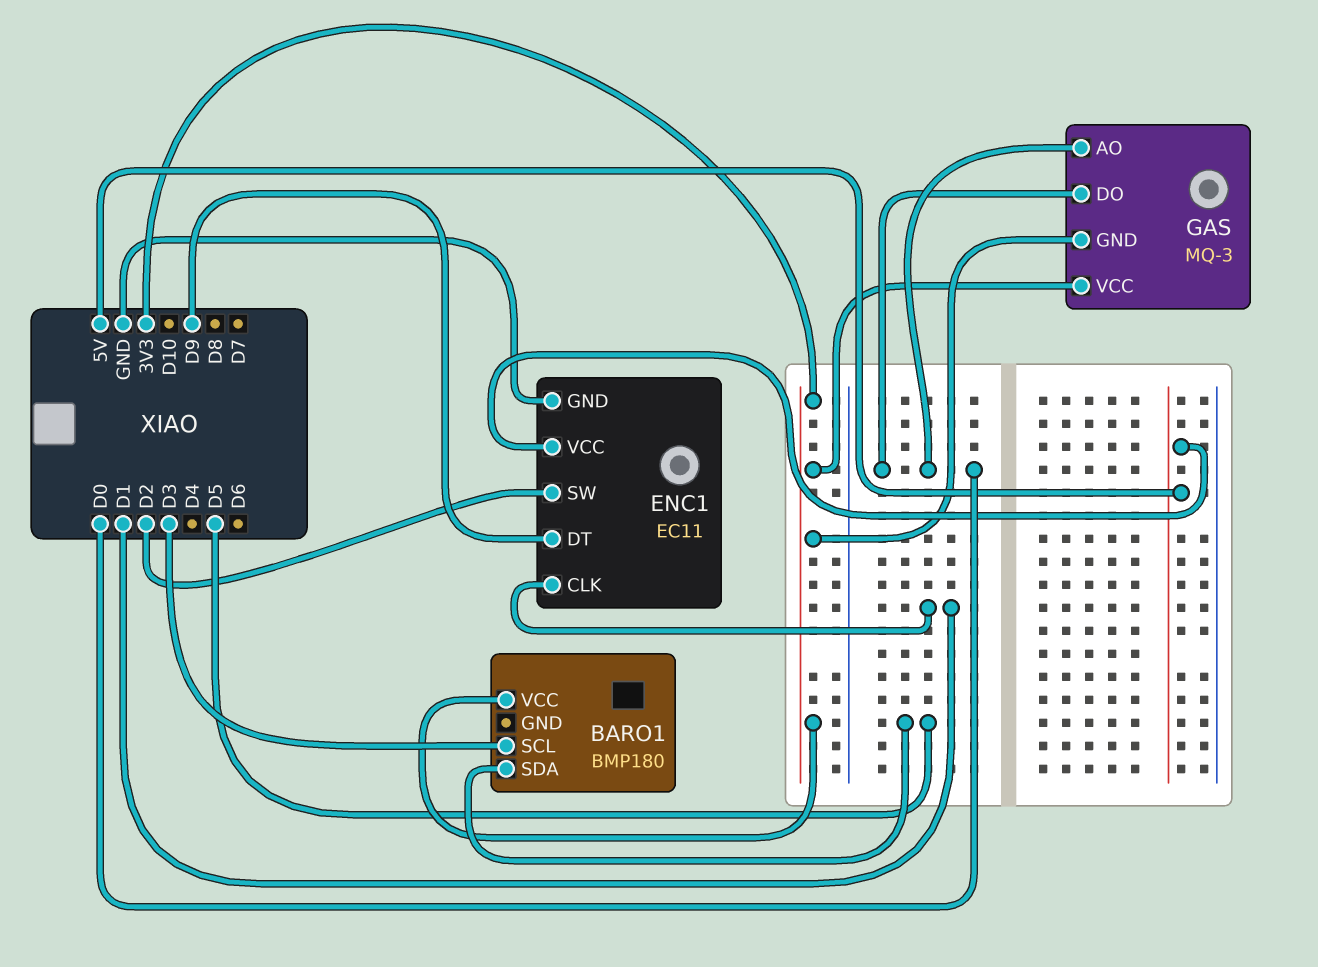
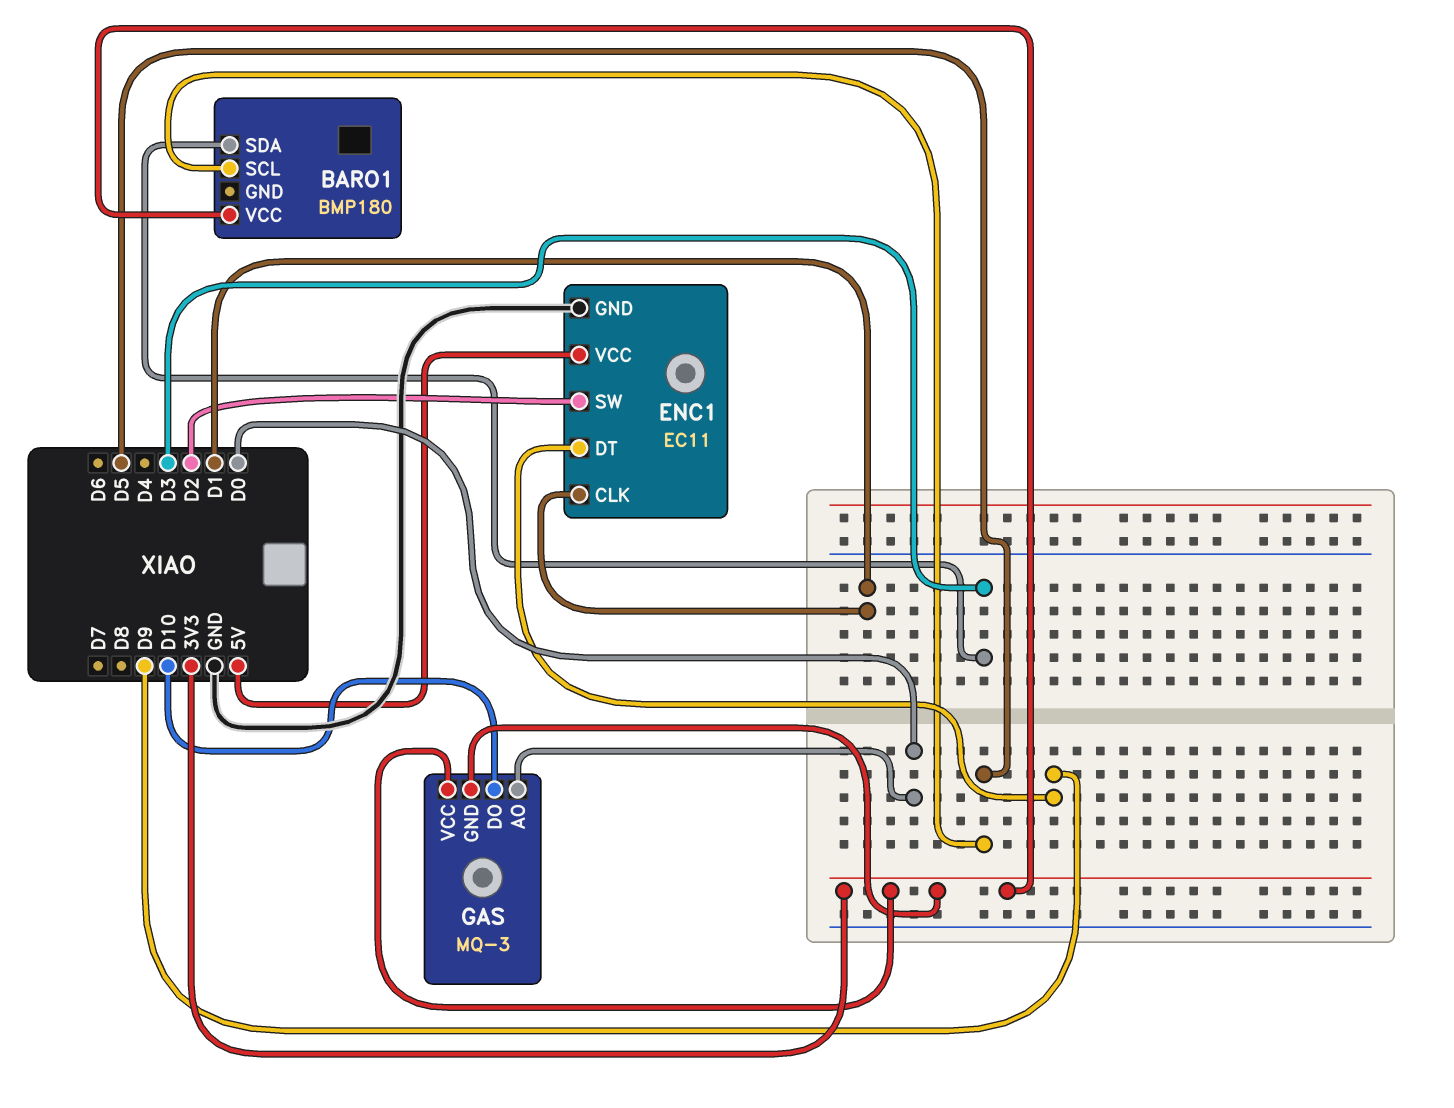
BARO1 pin SCL: D3 -> D5
BARO1 pin SDA: D5 -> D3
GAS pin DO: D0 -> D10

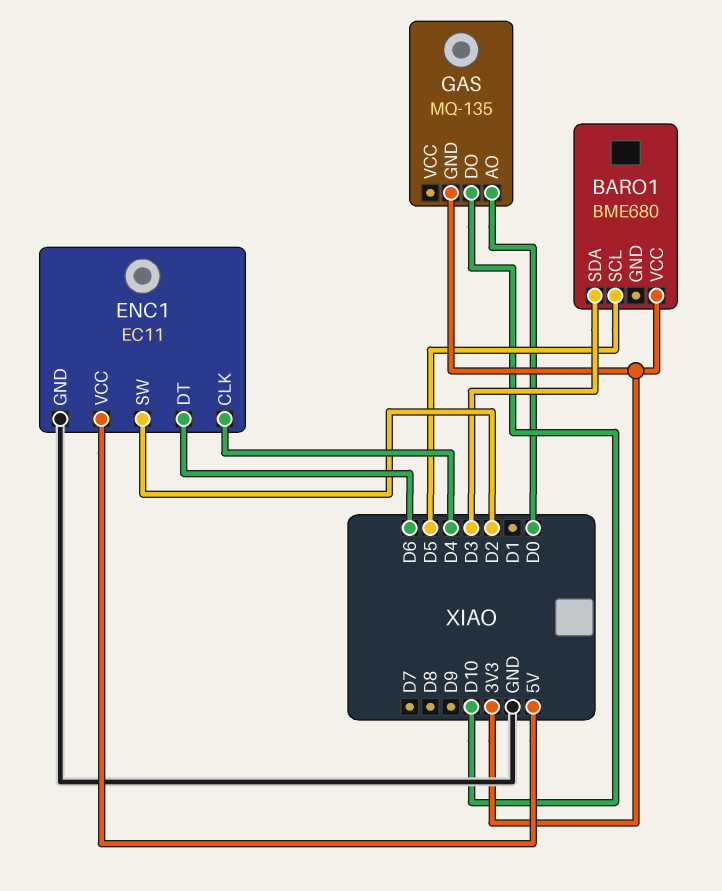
BARO1: BMP180 -> BME680
ENC1 pin CLK: D1 -> D4
ENC1 pin DT: D9 -> D6
GAS: MQ-3 -> MQ-135
GAS pin VCC: 3V3 -> none

